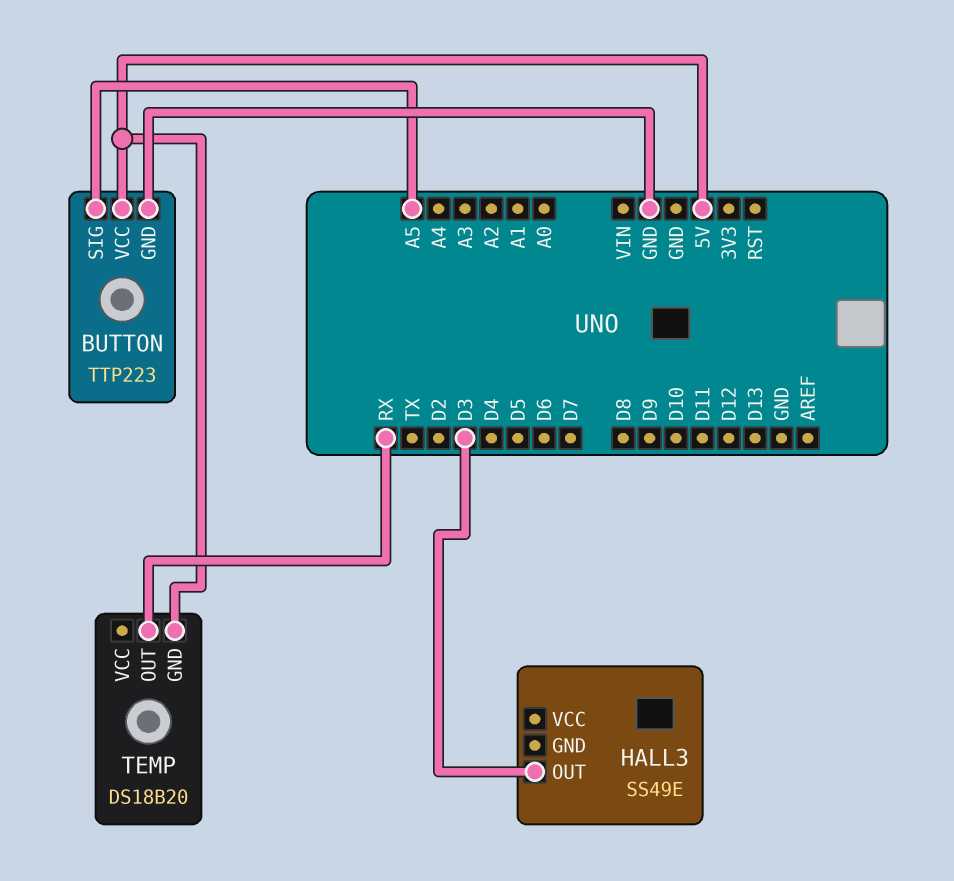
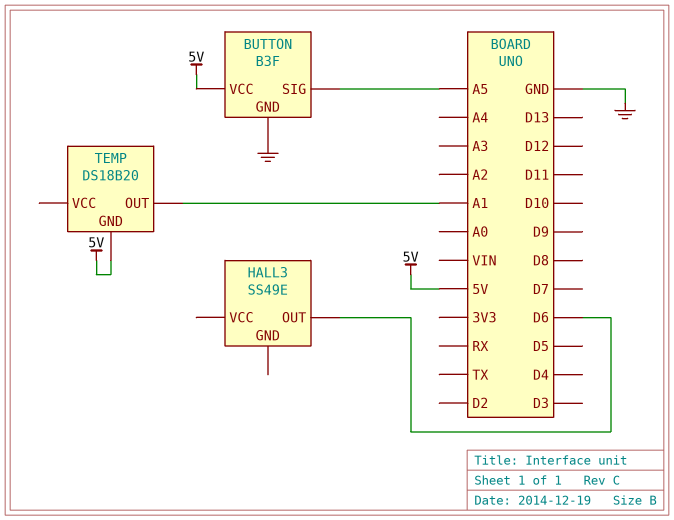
BUTTON: TTP223 -> B3F
HALL3 pin OUT: D3 -> D6
TEMP pin OUT: RX -> A1

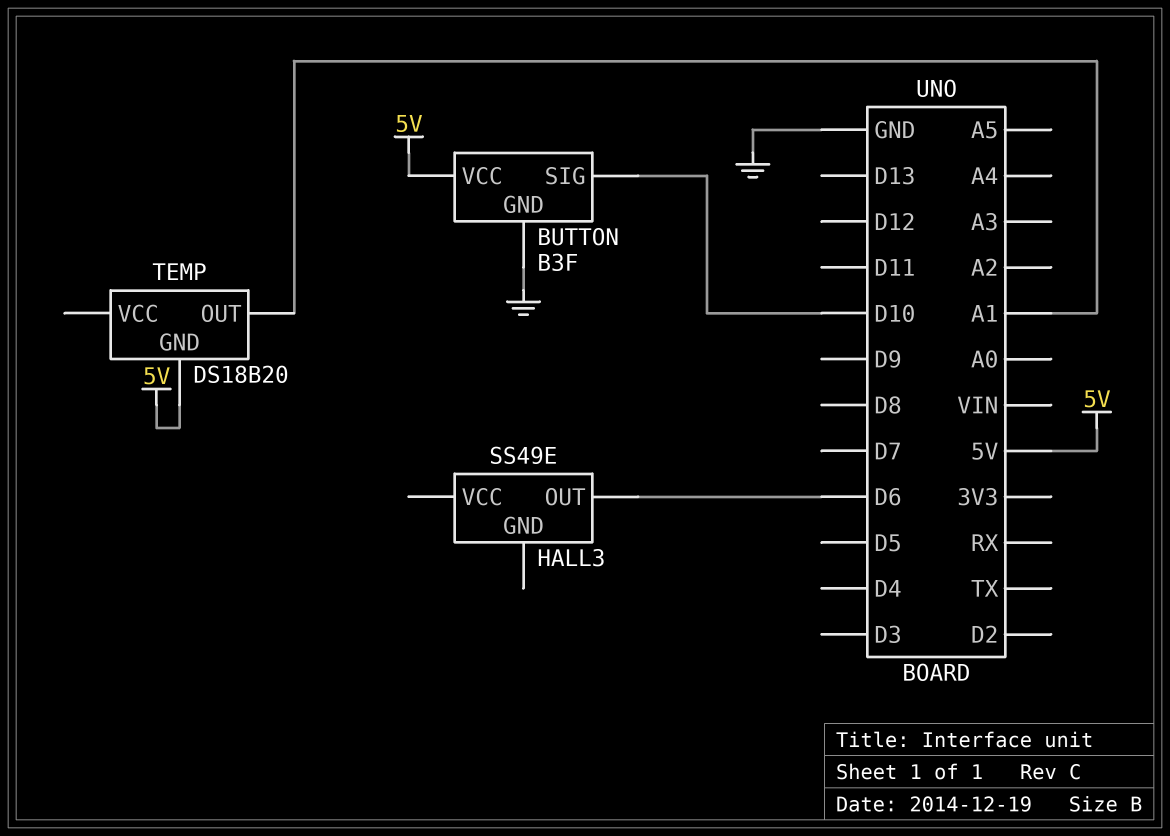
BUTTON pin SIG: A5 -> D10

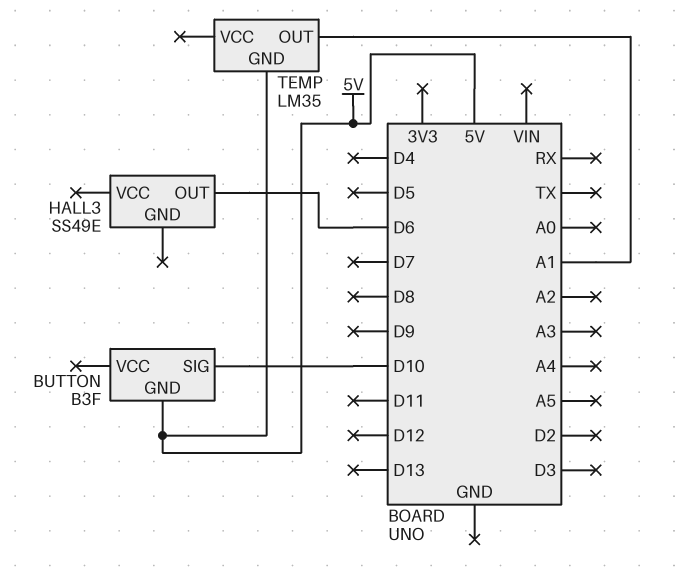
BUTTON pin GND: GND -> 5V
BUTTON pin VCC: 5V -> none
TEMP: DS18B20 -> LM35

